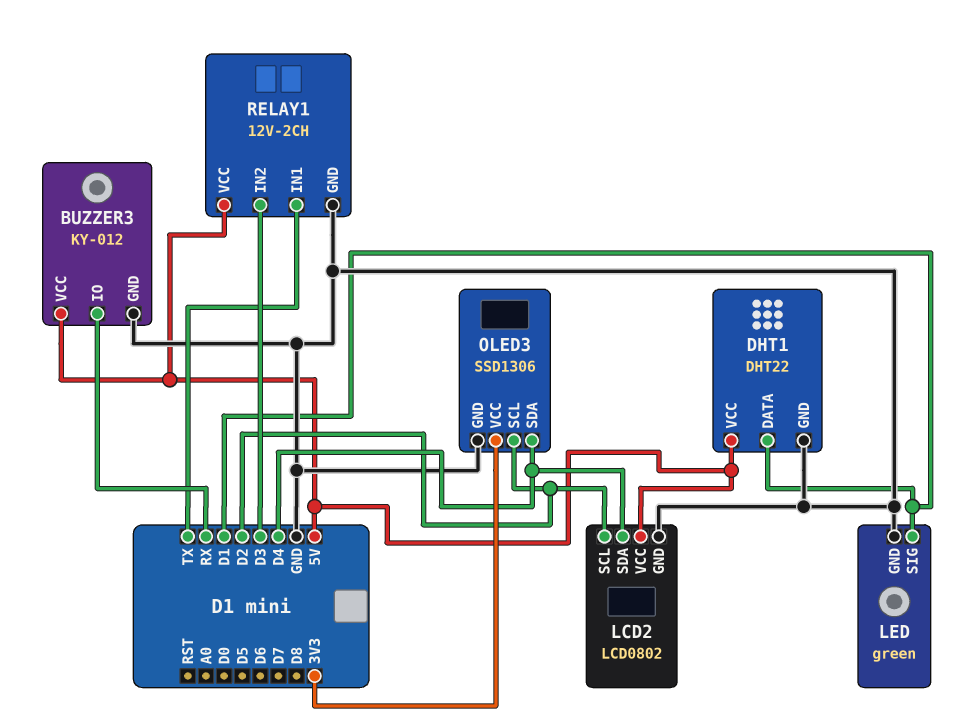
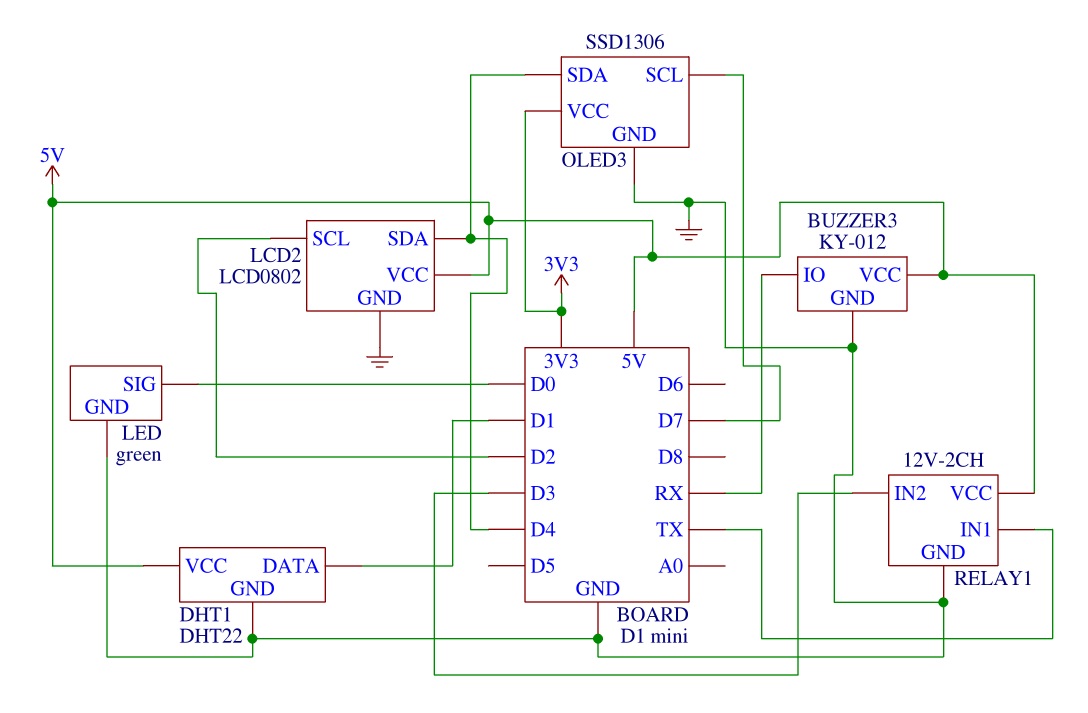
LED pin SIG: D1 -> D0
OLED3 pin SCL: D2 -> D7

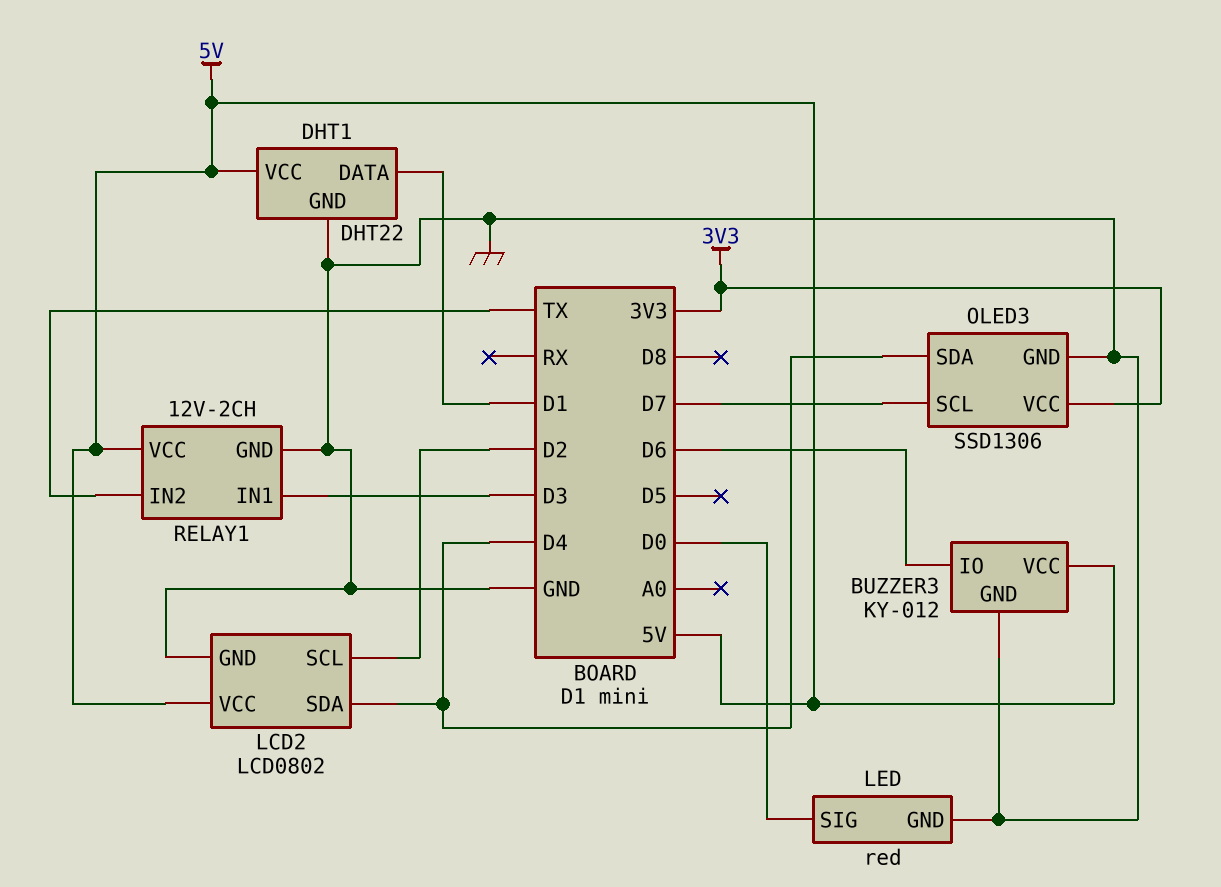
BUZZER3 pin IO: RX -> D6
LED: green -> red
RELAY1 pin IN1: TX -> D3
RELAY1 pin IN2: D3 -> TX

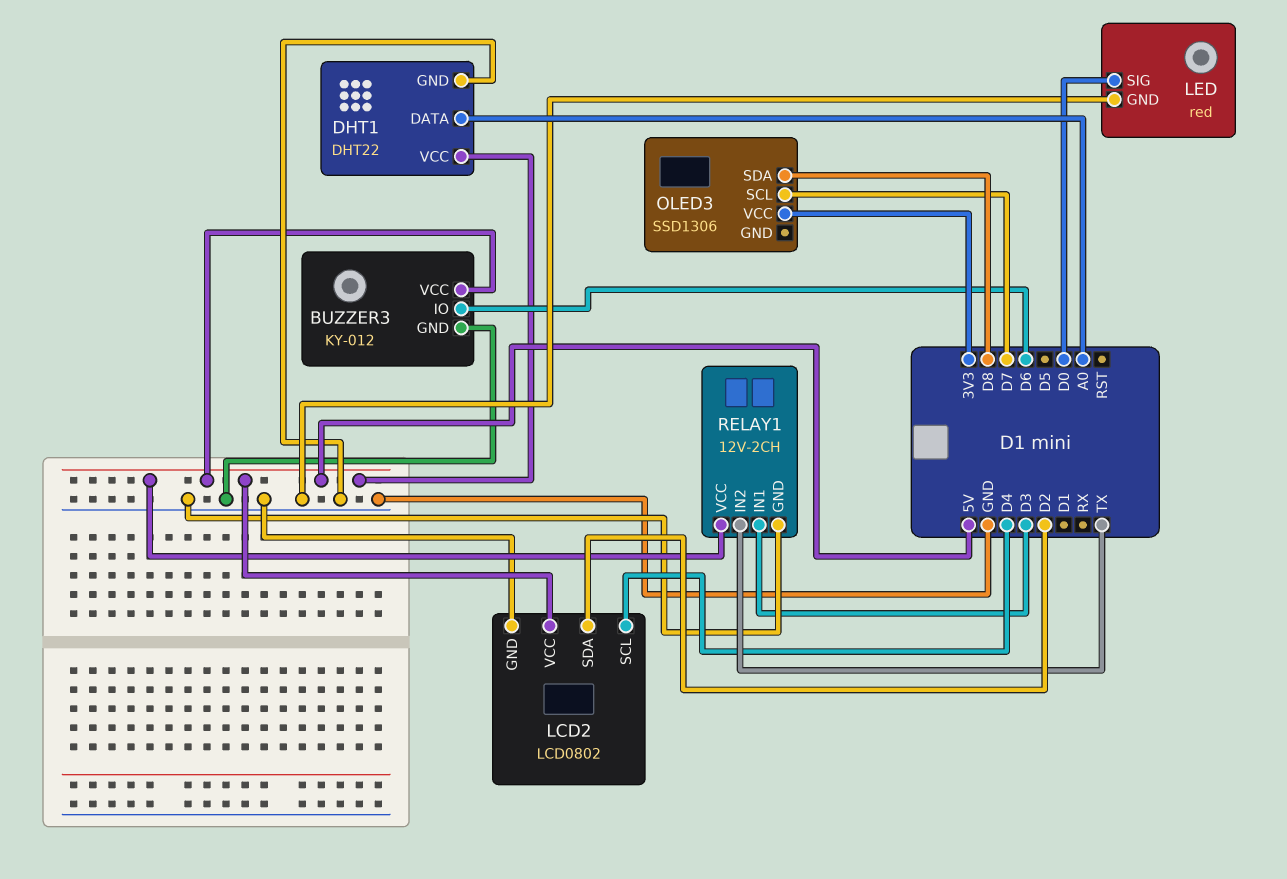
DHT1 pin DATA: D1 -> A0
LCD2 pin SCL: D2 -> D4
LCD2 pin SDA: D4 -> D2
OLED3 pin GND: GND -> none
OLED3 pin SDA: D4 -> D8

